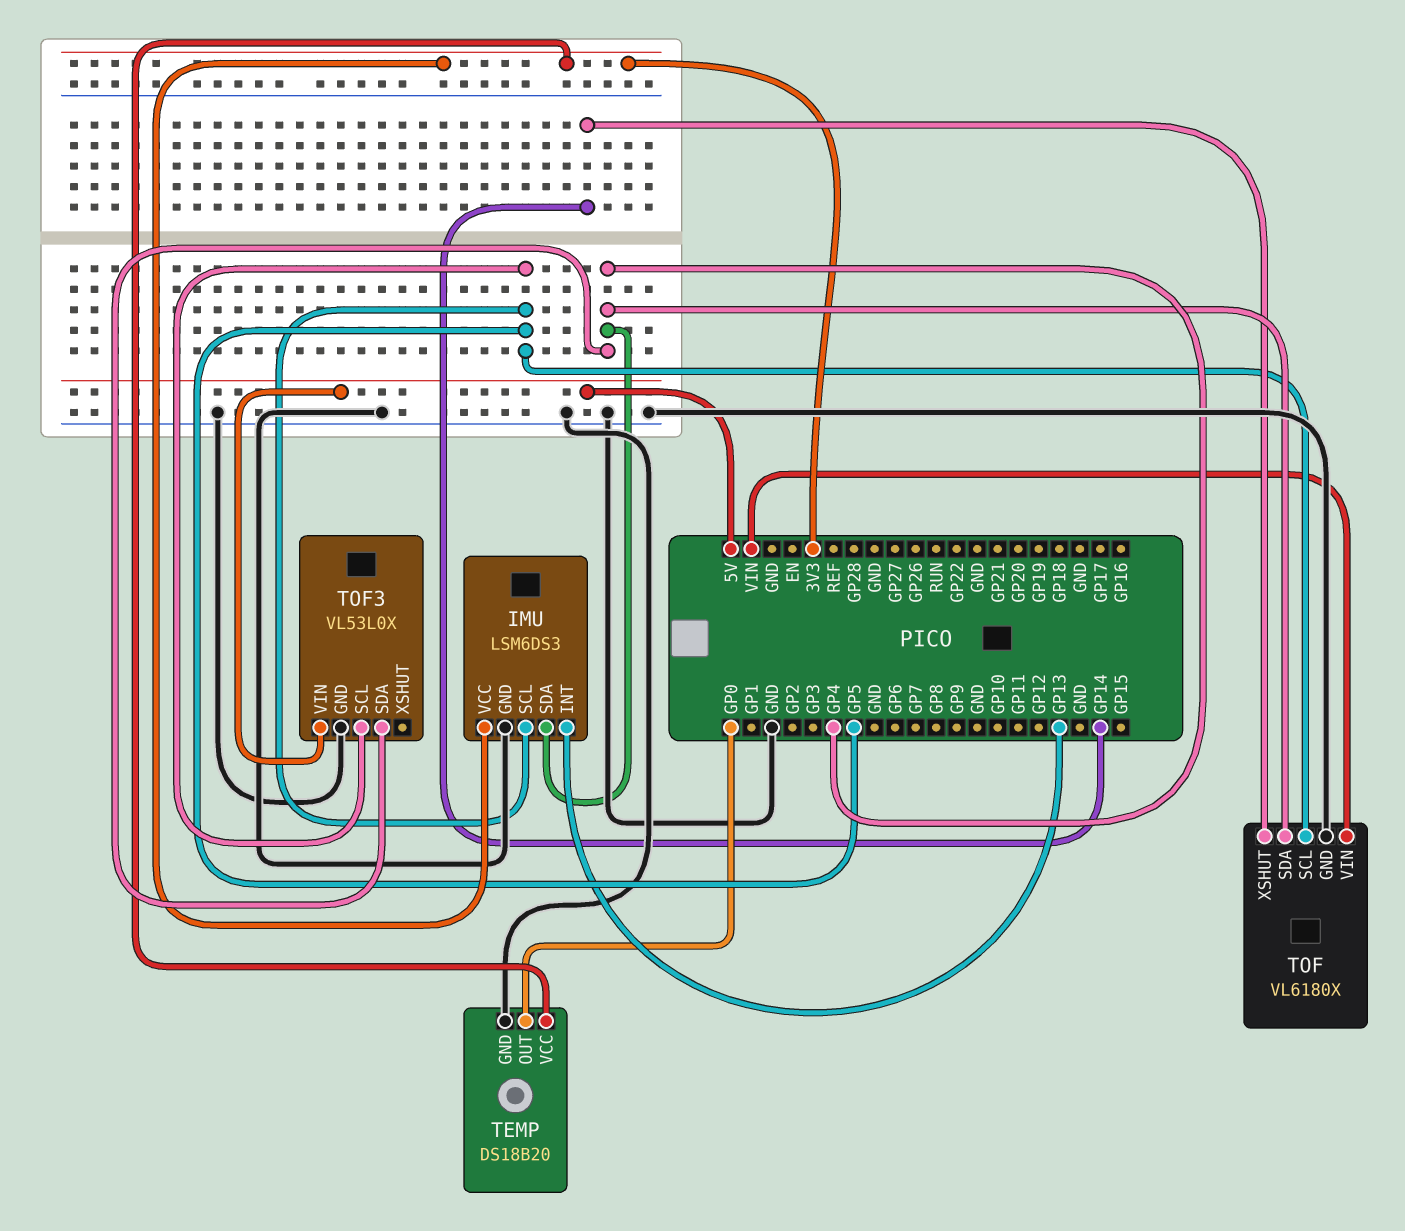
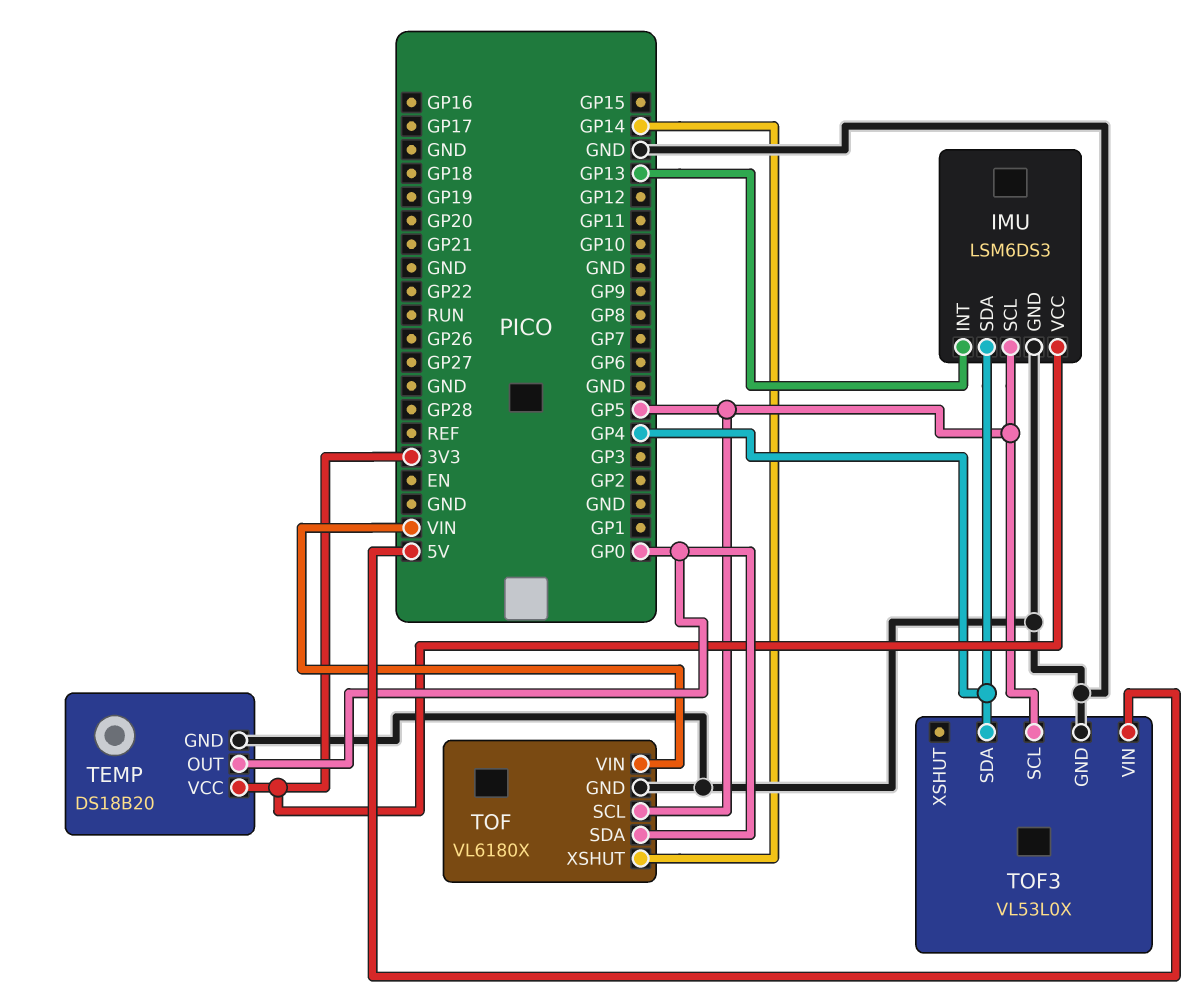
TOF pin SDA: GP4 -> GP0

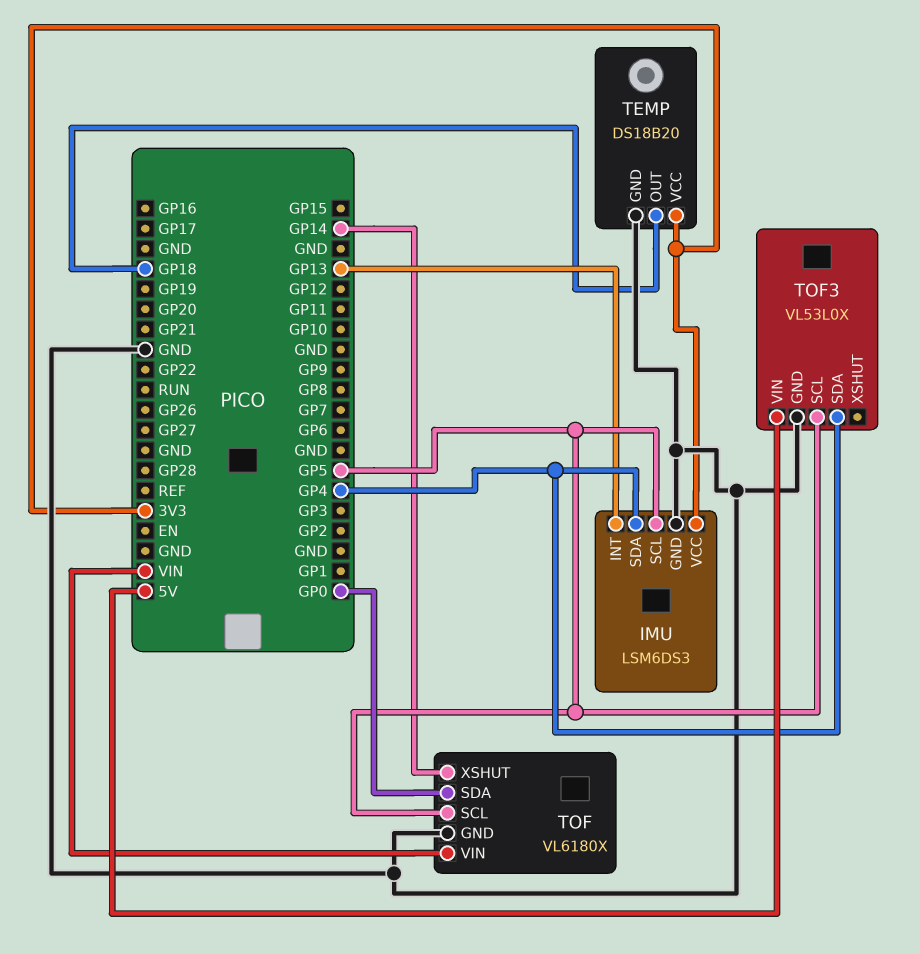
TEMP pin OUT: GP0 -> GP18

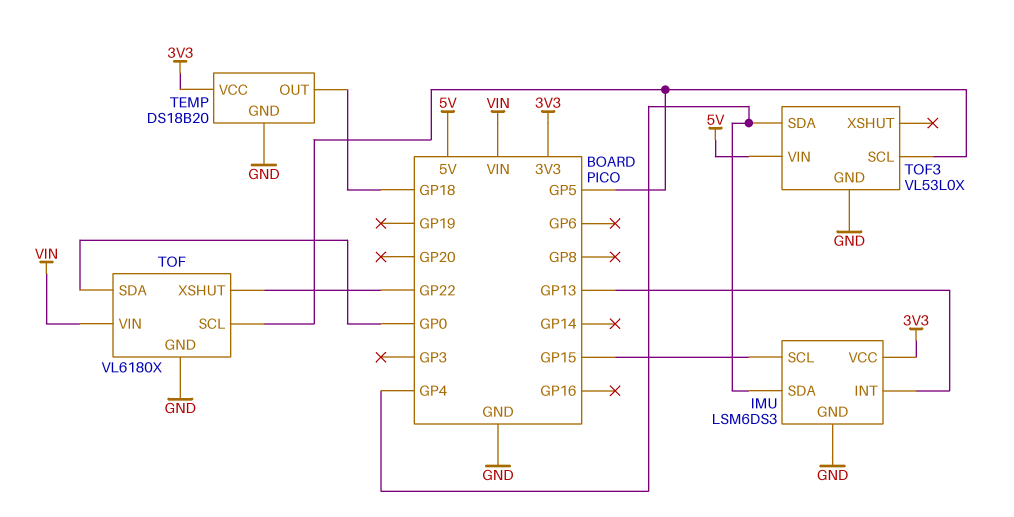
IMU pin SCL: GP5 -> GP15
TOF pin XSHUT: GP14 -> GP22

